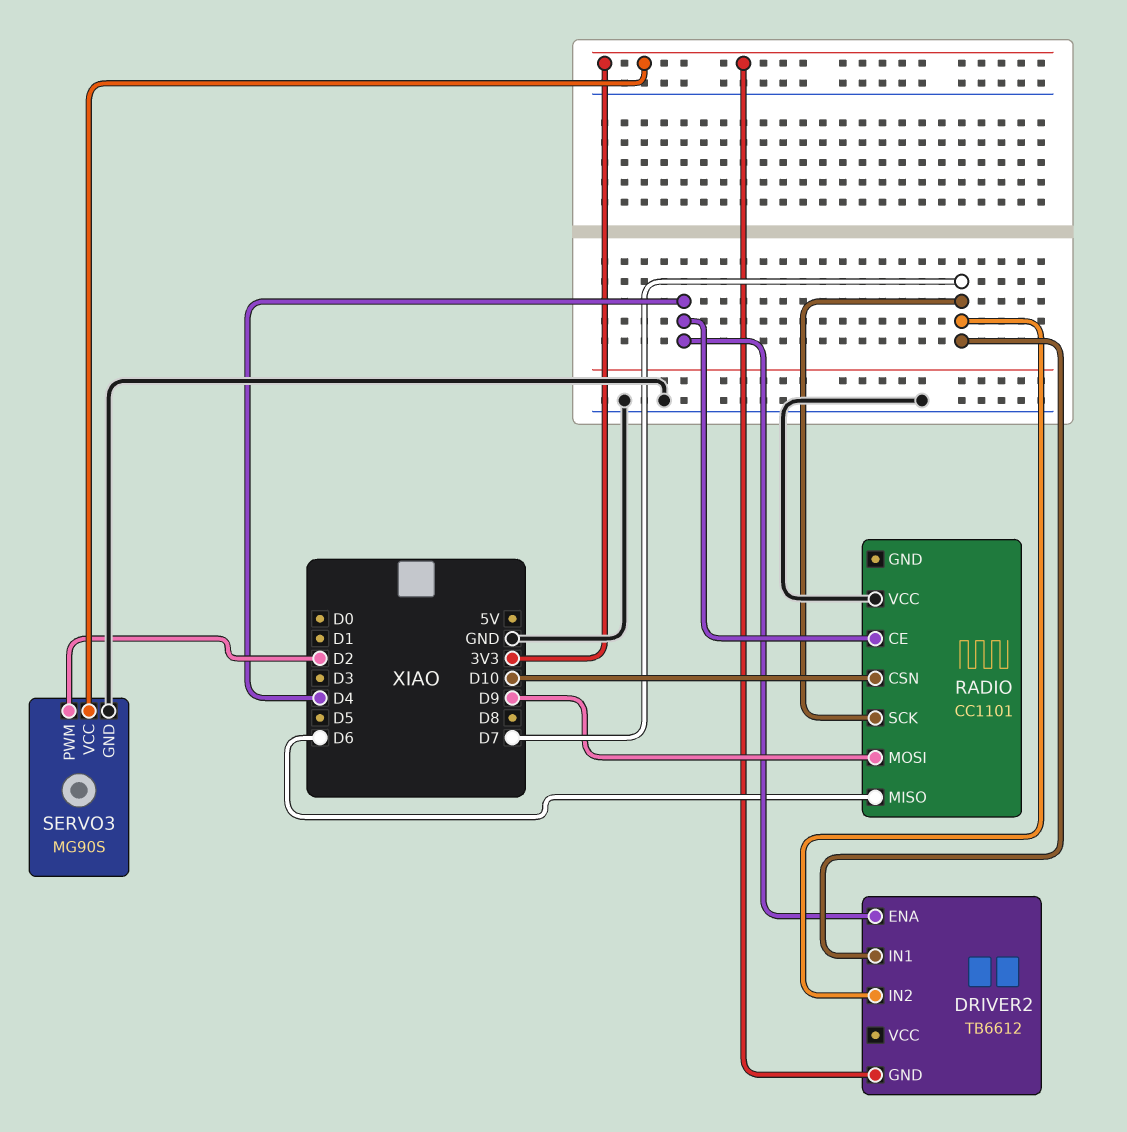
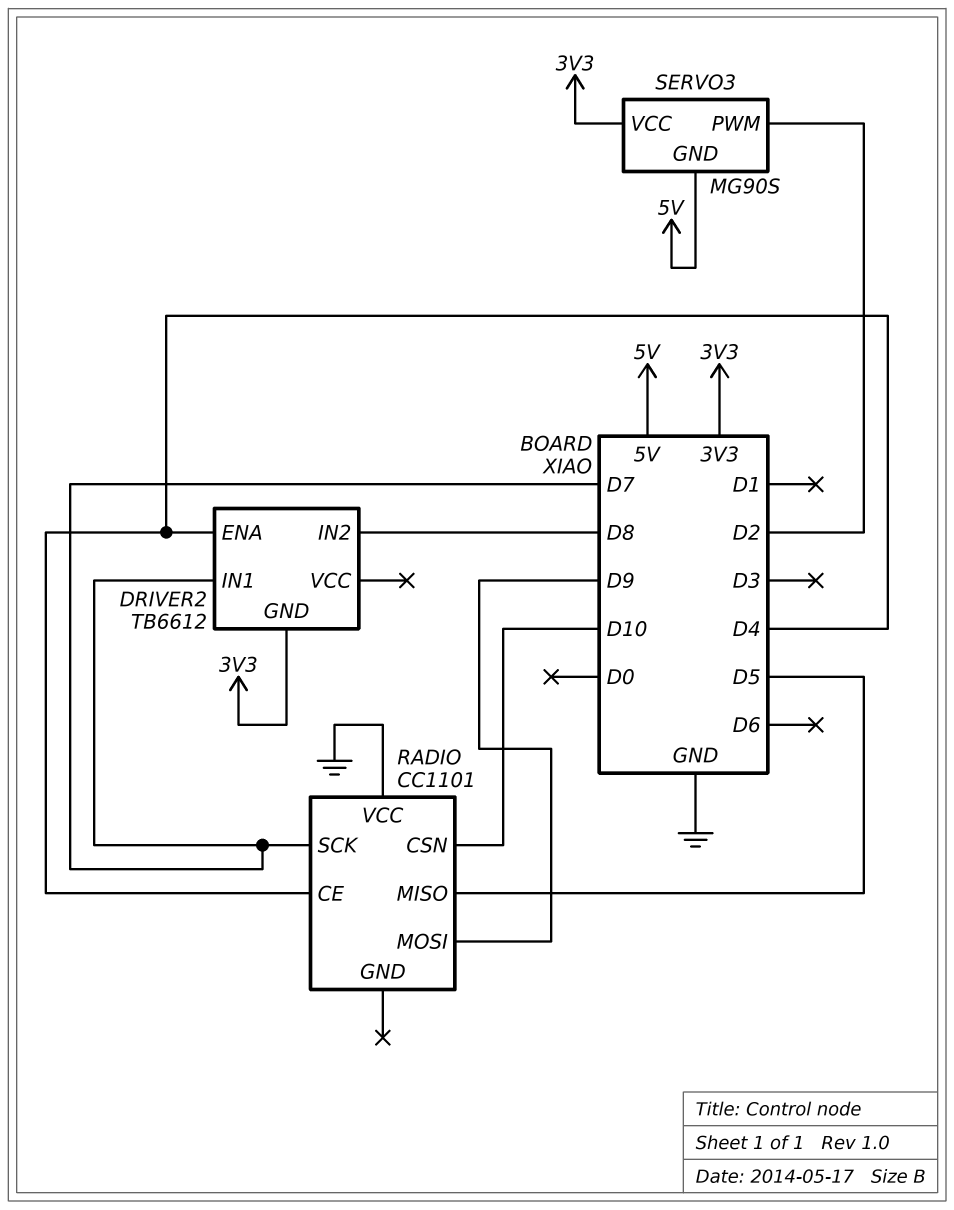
DRIVER2 pin IN2: D7 -> D8
RADIO pin MISO: D6 -> D5
SERVO3 pin GND: GND -> 5V

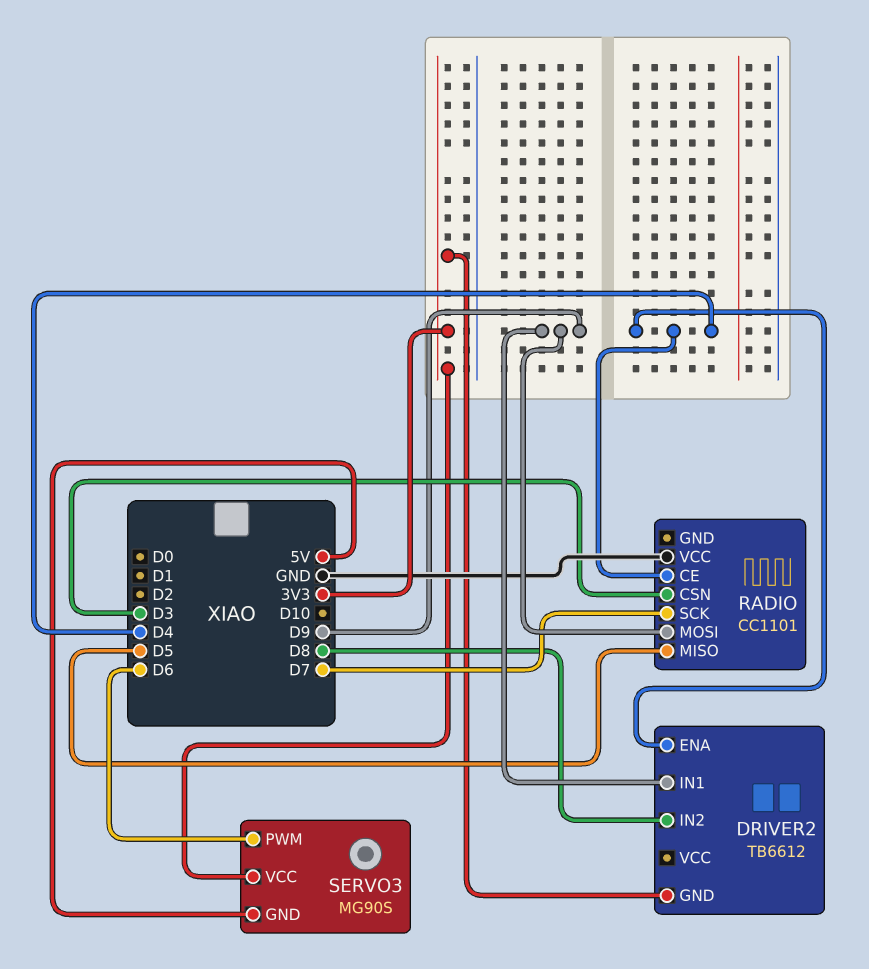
DRIVER2 pin IN1: D7 -> D9
RADIO pin CSN: D10 -> D3
SERVO3 pin PWM: D2 -> D6

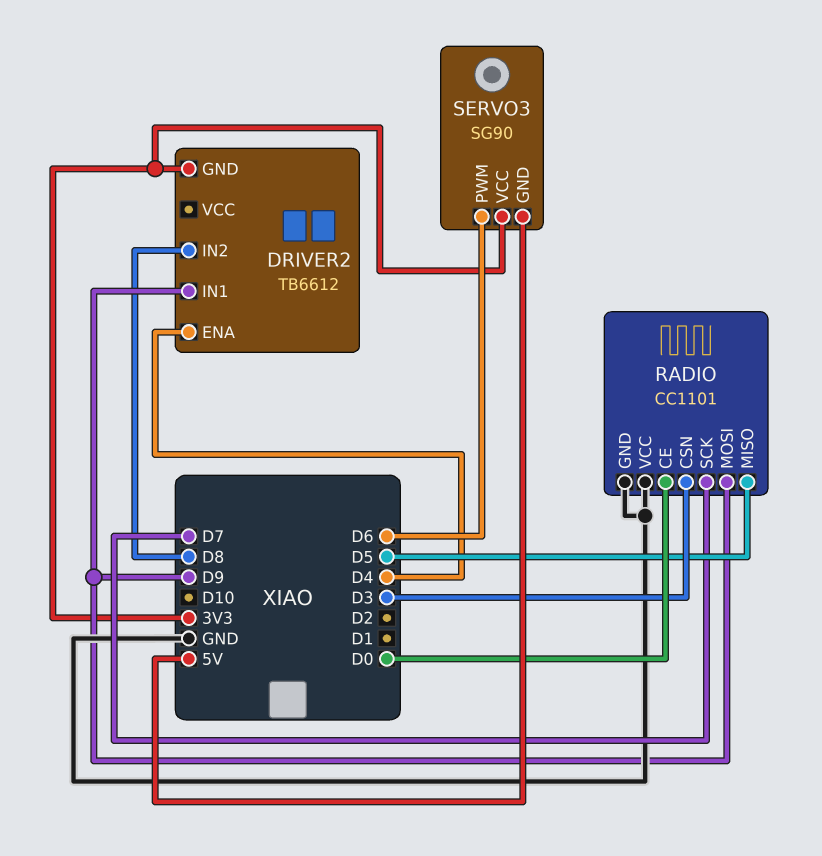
RADIO pin CE: D4 -> D0
RADIO pin GND: none -> GND
SERVO3: MG90S -> SG90

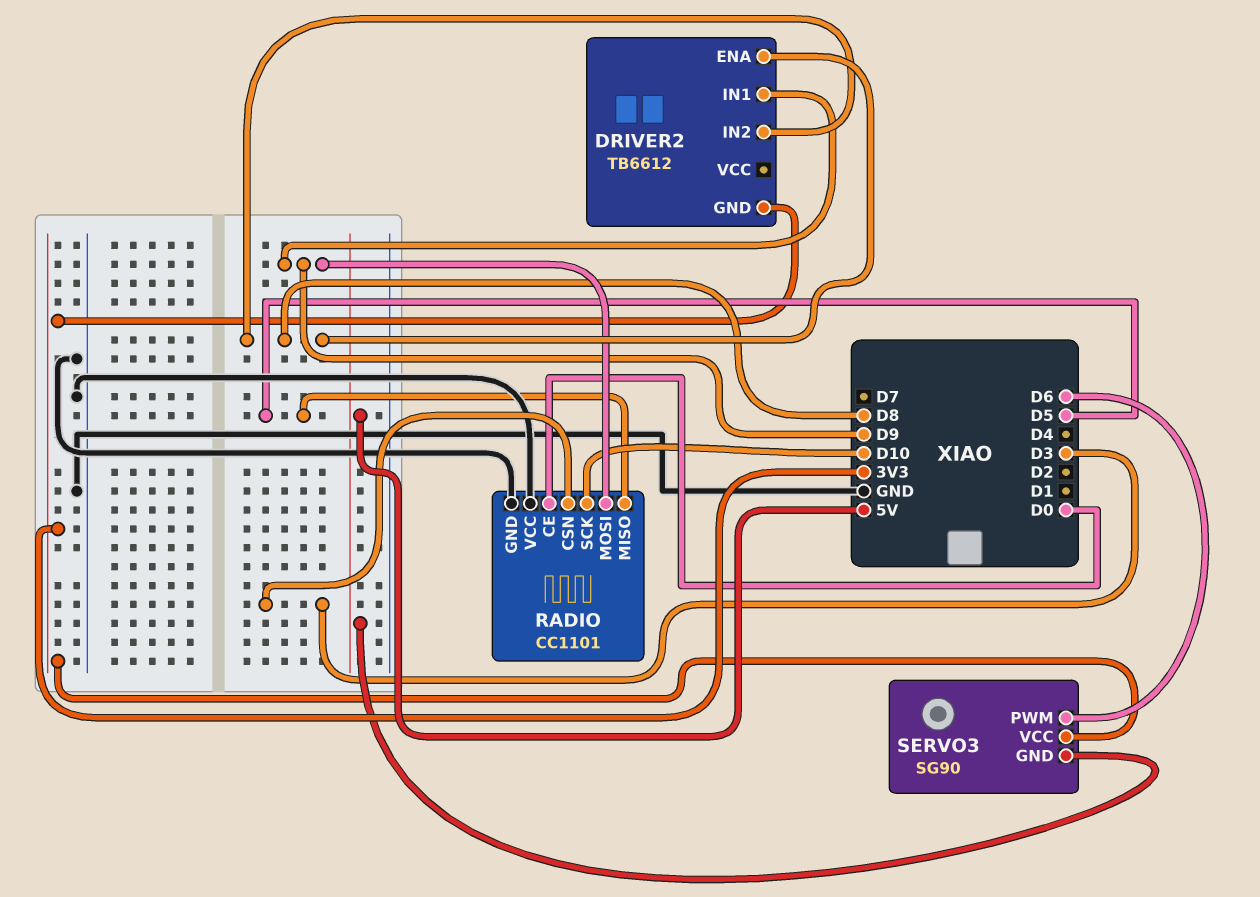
DRIVER2 pin ENA: D4 -> D8
RADIO pin SCK: D7 -> D10

